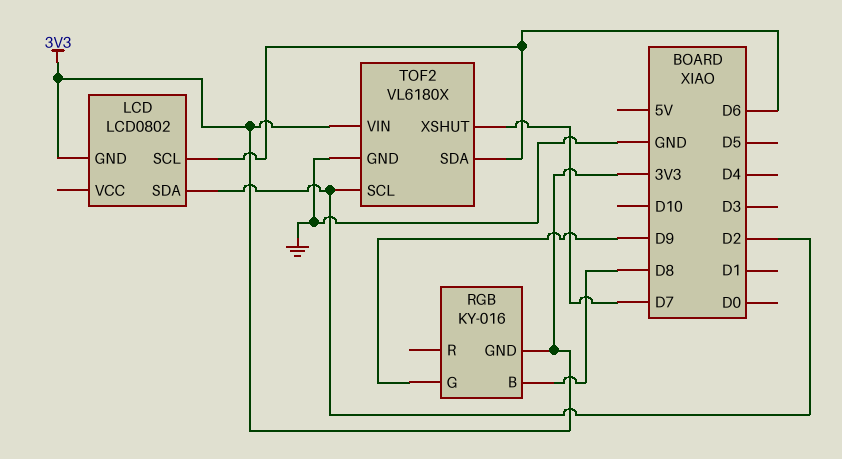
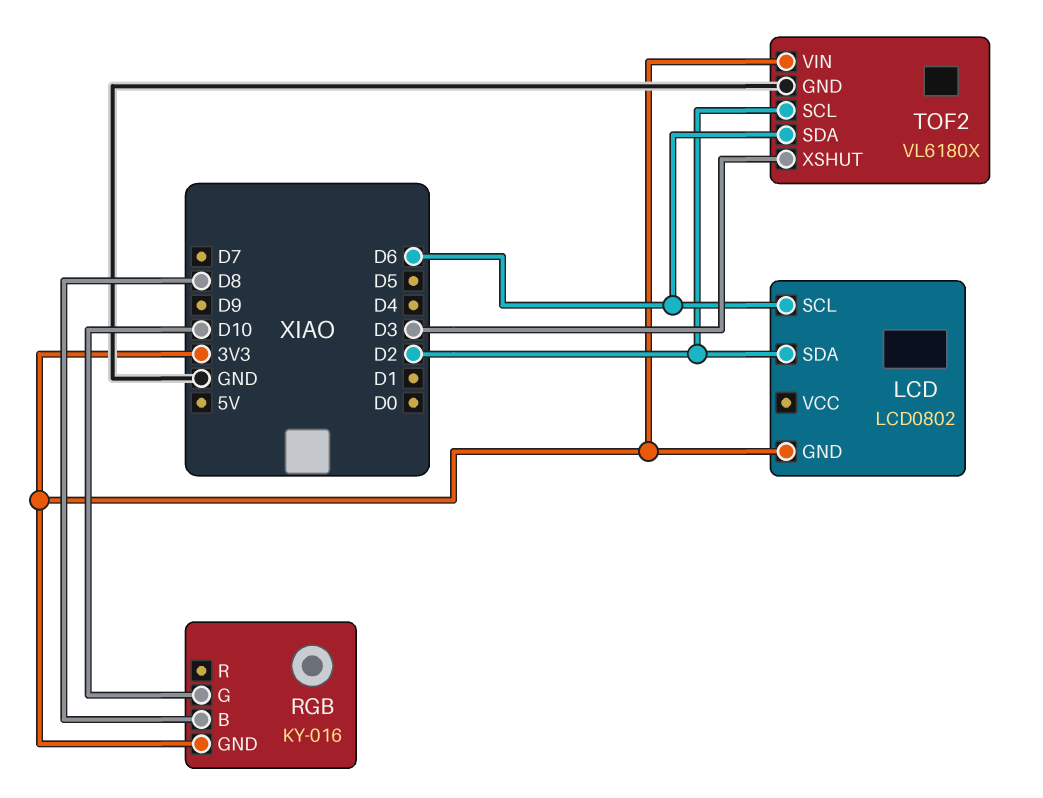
RGB pin G: D9 -> D10
TOF2 pin XSHUT: D7 -> D3

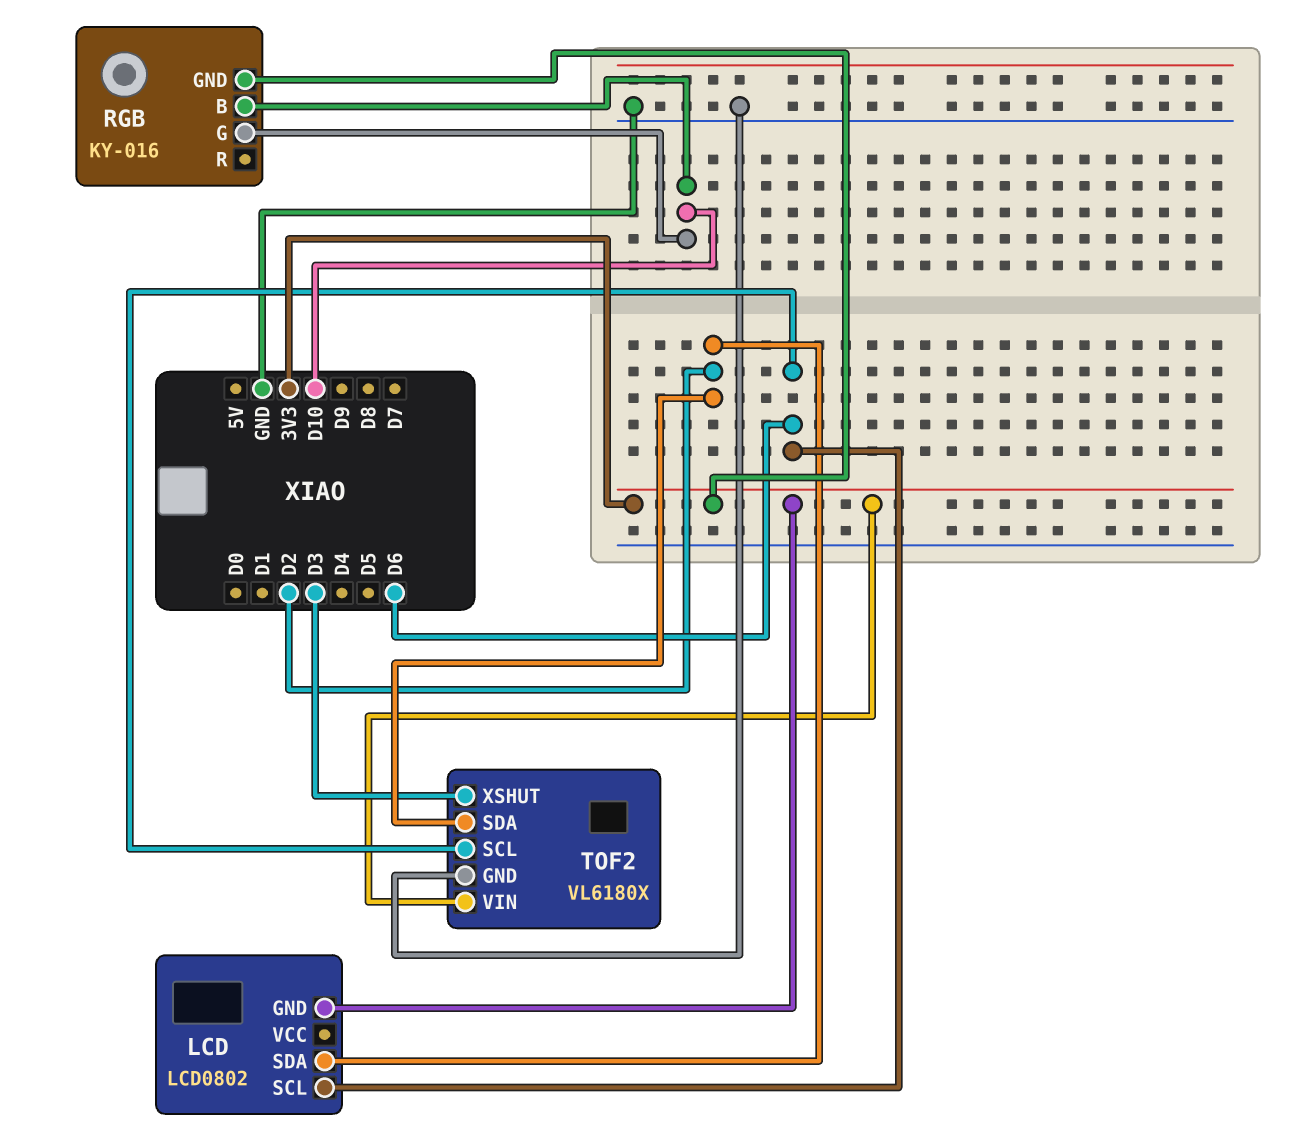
RGB pin B: D8 -> D10
TOF2 pin SCL: D2 -> D6
TOF2 pin SDA: D6 -> D2

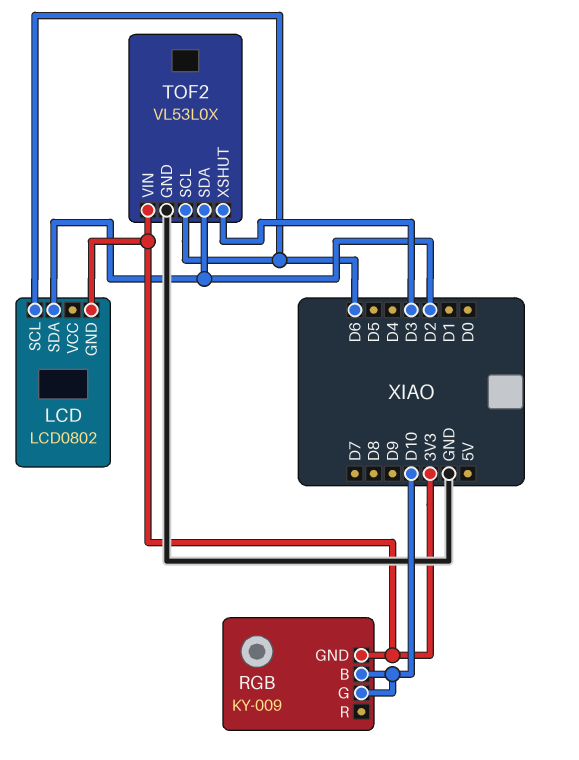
RGB: KY-016 -> KY-009
TOF2: VL6180X -> VL53L0X

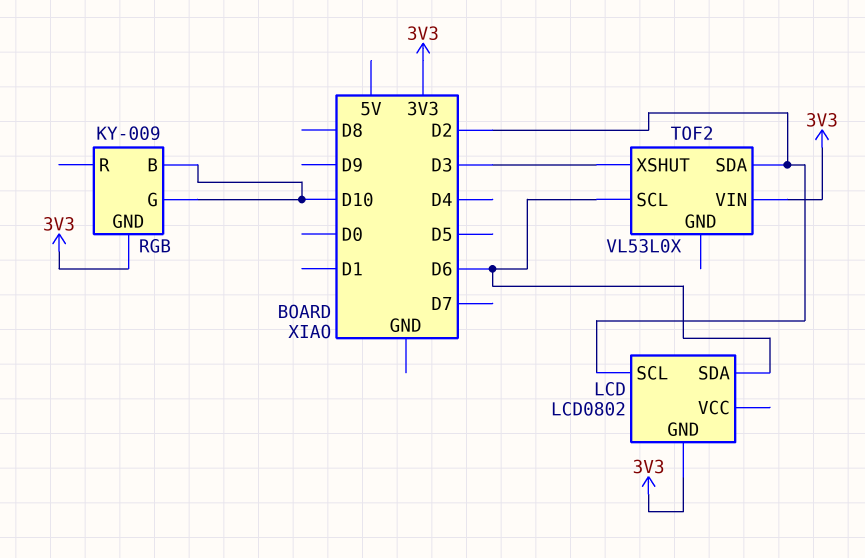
LCD pin SCL: D6 -> D2
LCD pin SDA: D2 -> D6
TOF2 pin GND: GND -> none

